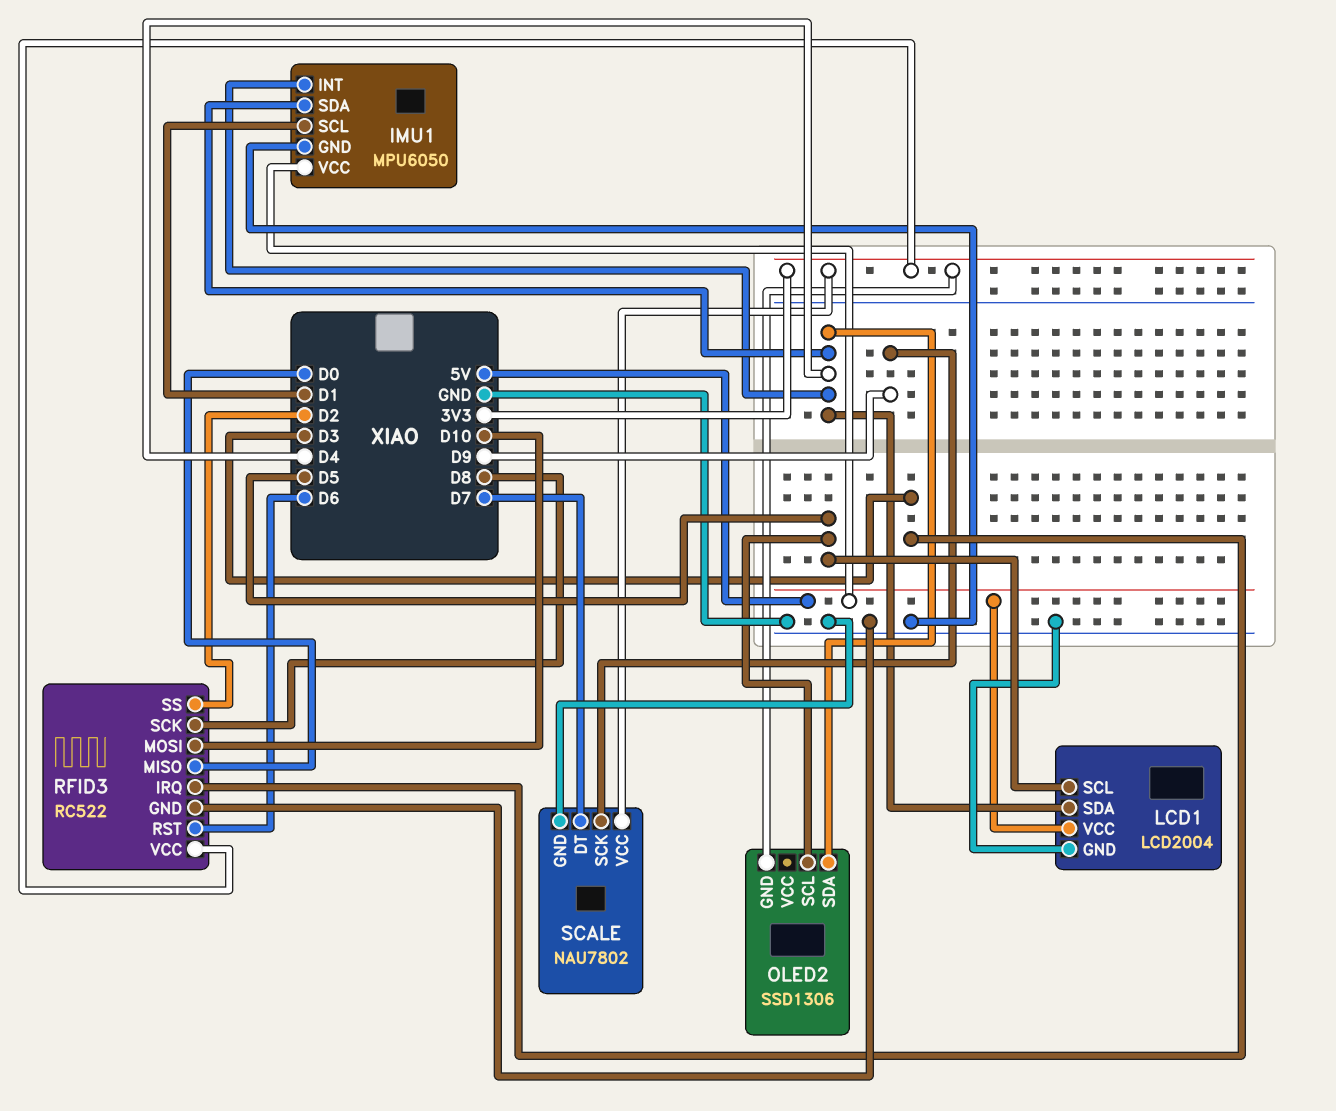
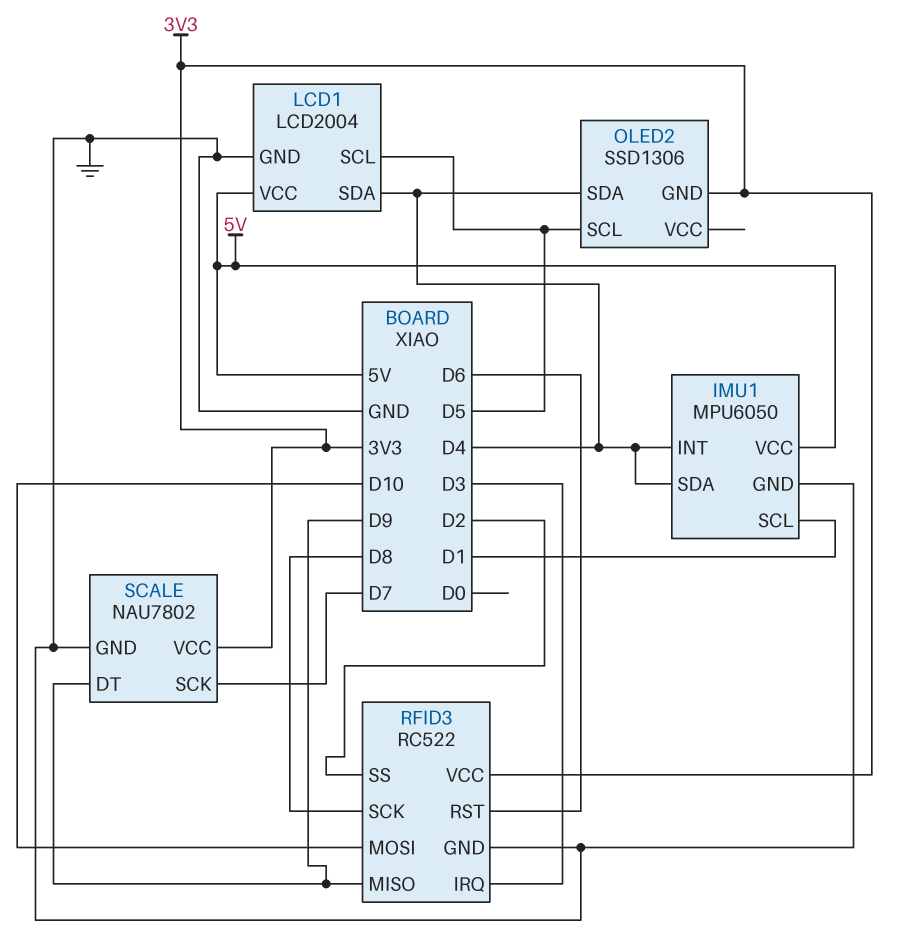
RFID3 pin MISO: D0 -> D9
SCALE pin DT: D7 -> D9
SCALE pin SCK: D9 -> D7

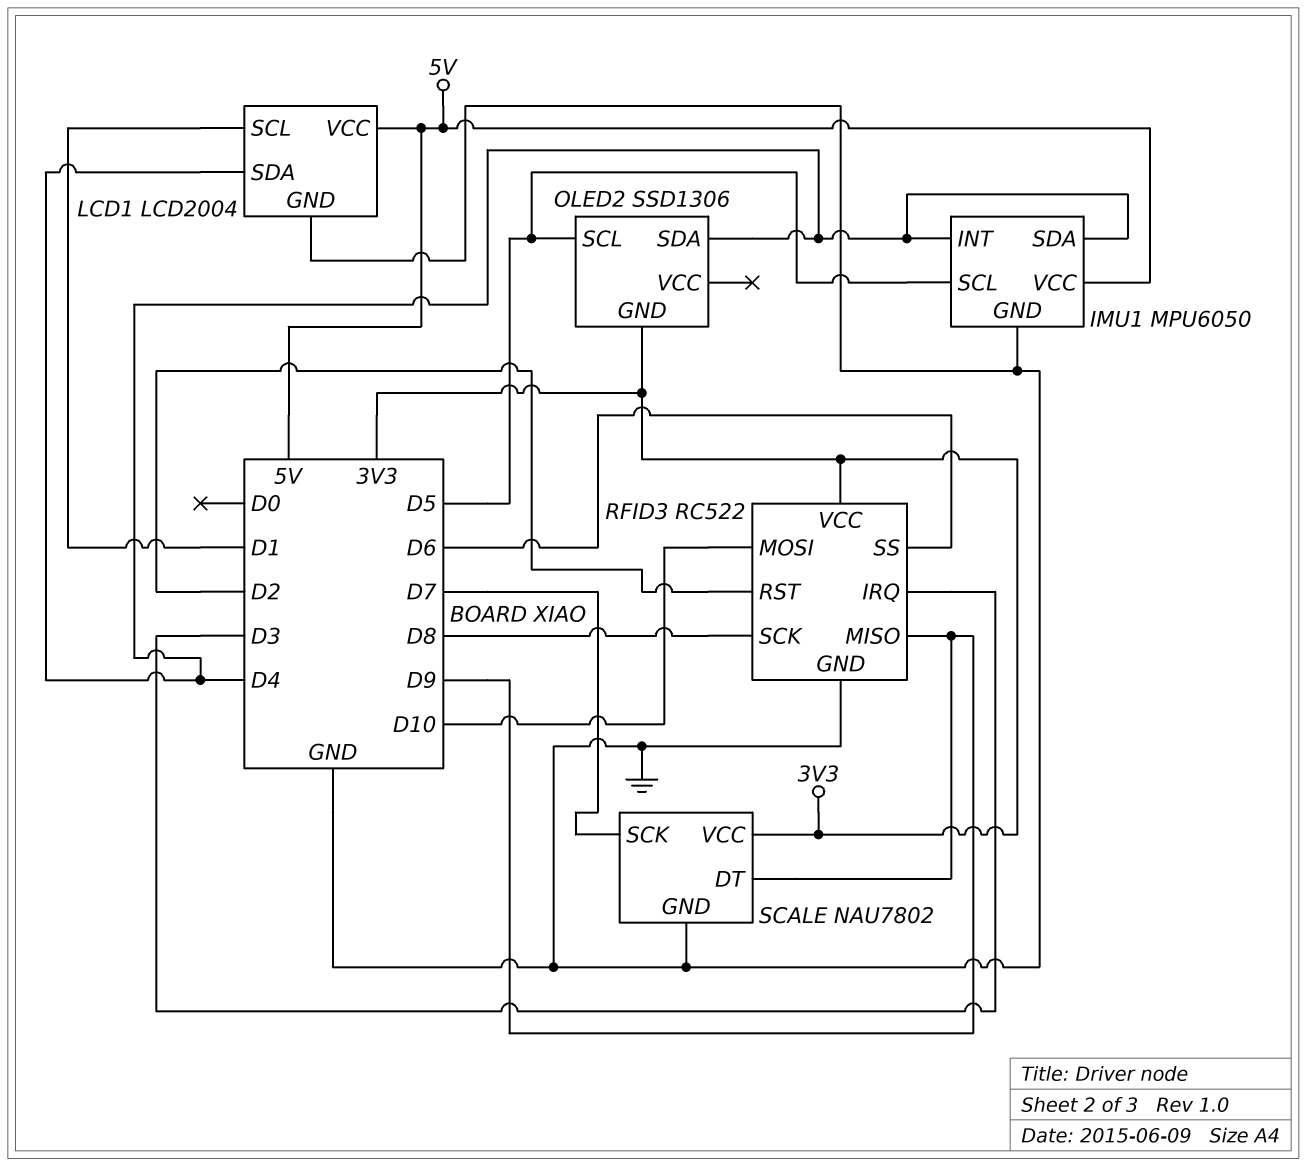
IMU1 pin SCL: D1 -> D5
LCD1 pin SCL: D5 -> D1
RFID3 pin RST: D6 -> D2
RFID3 pin SS: D2 -> D6

